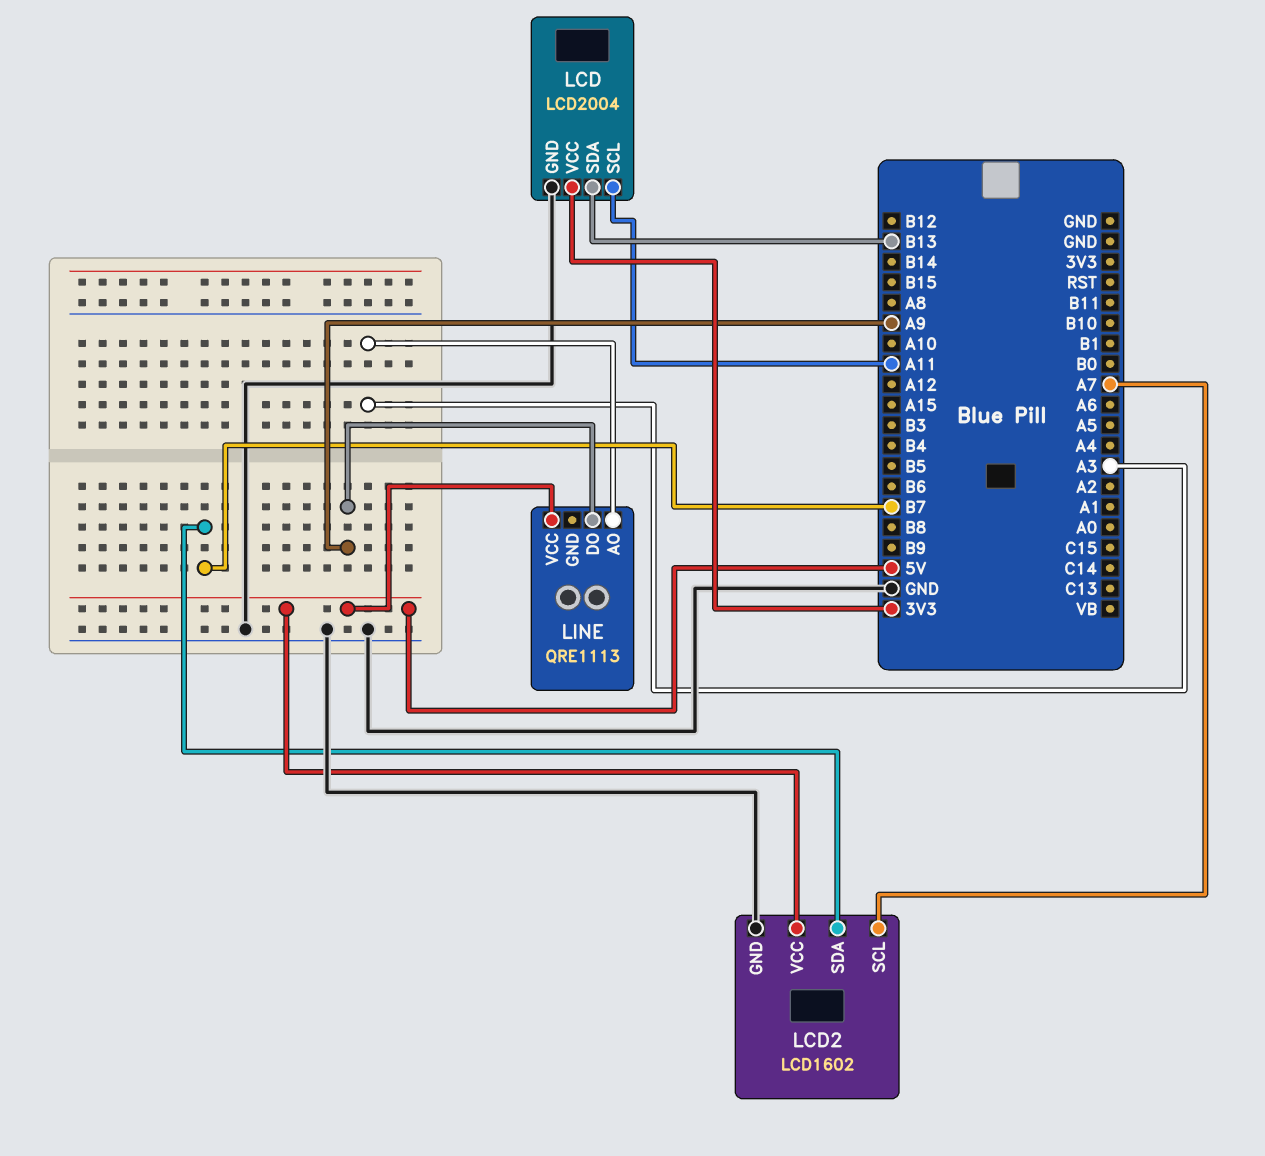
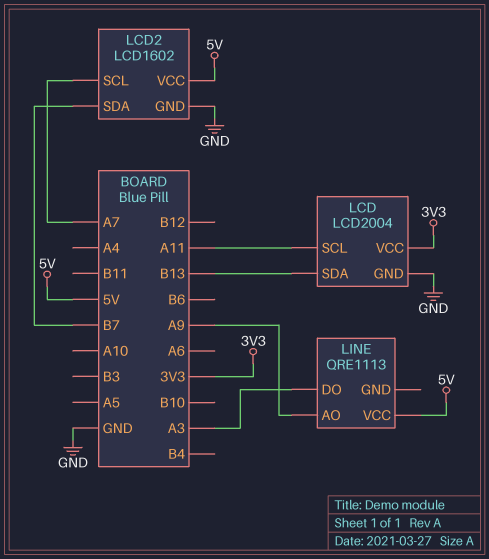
LINE pin AO: A3 -> A9
LINE pin DO: A9 -> A3

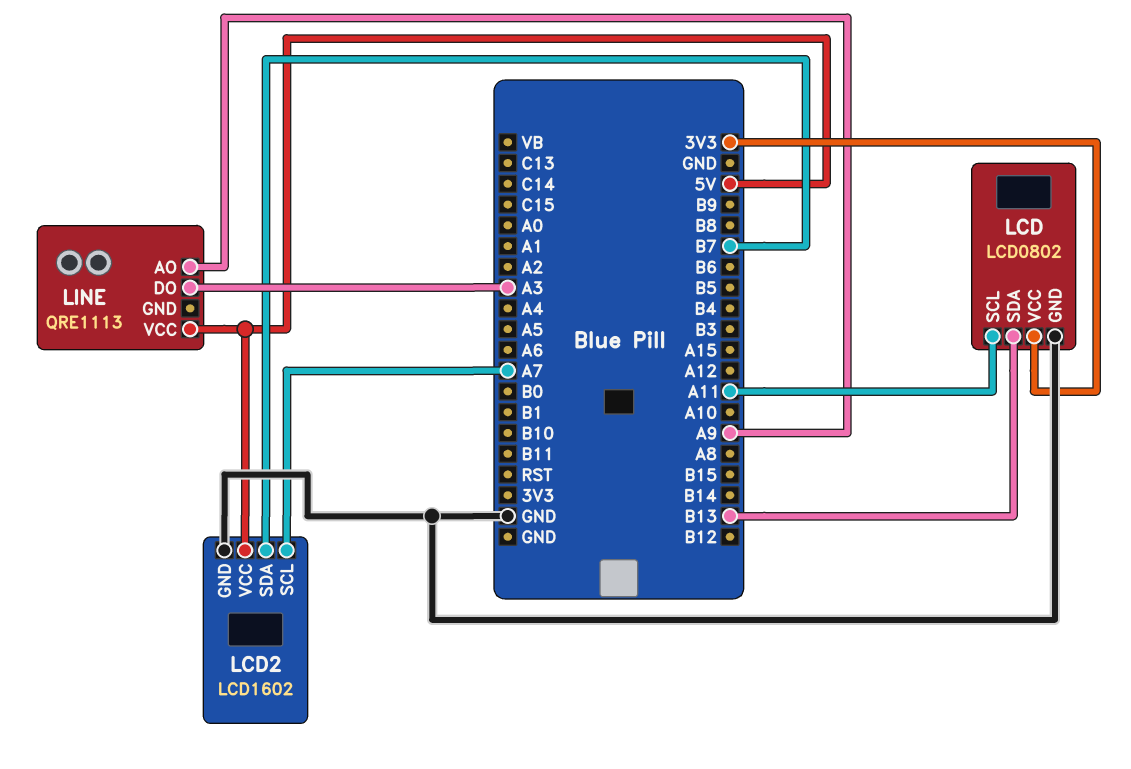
LCD: LCD2004 -> LCD0802

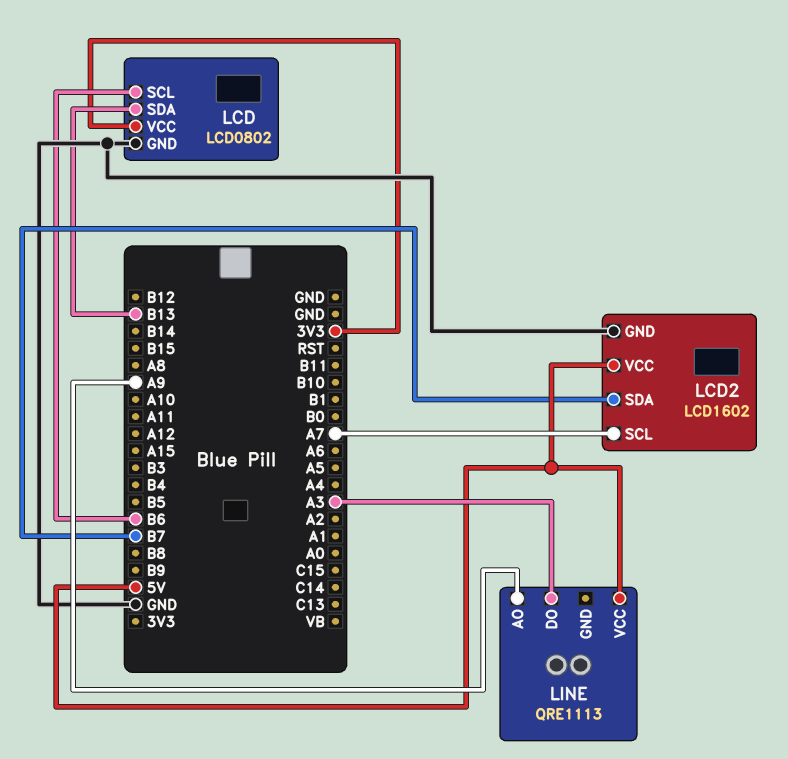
LCD pin SCL: A11 -> B6

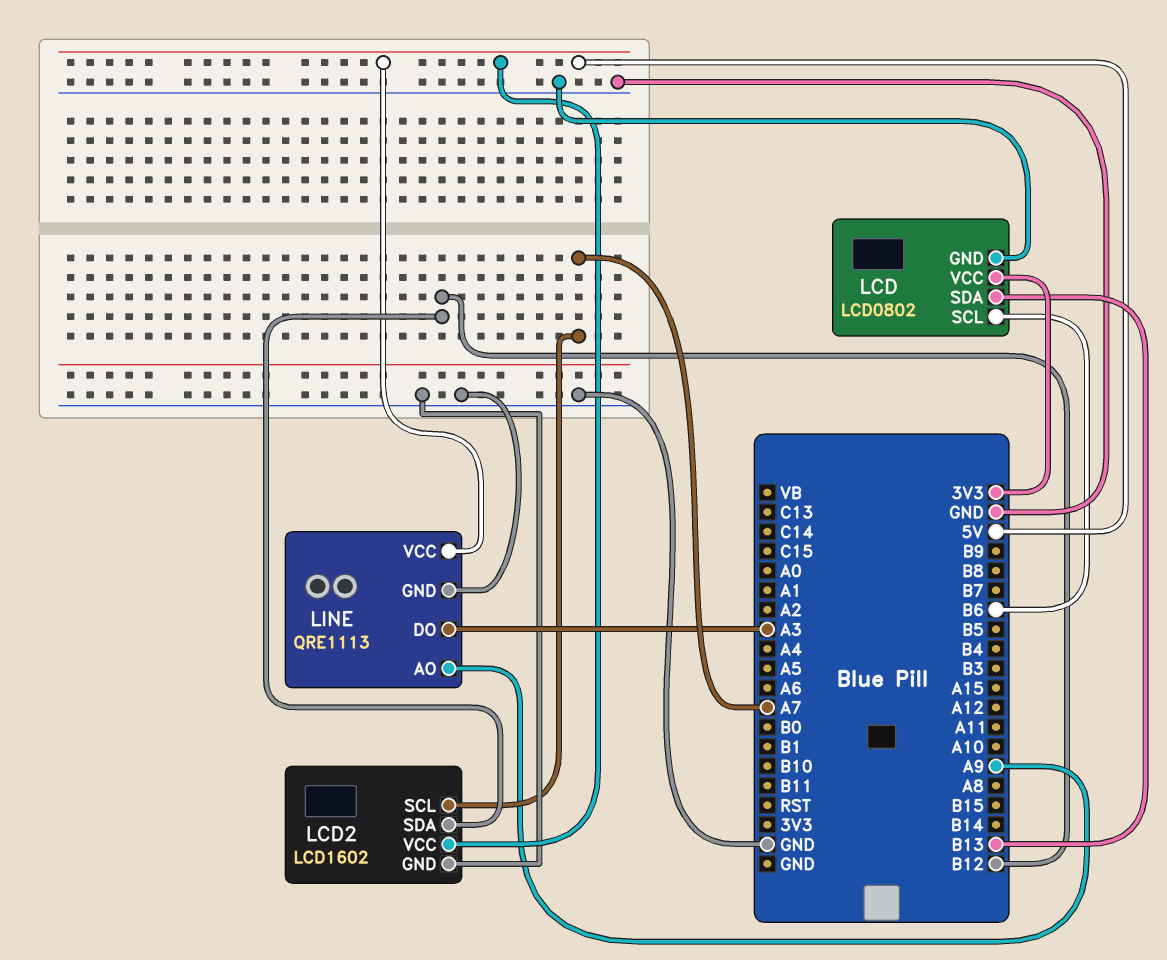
LCD2 pin SDA: B7 -> B12
LINE pin GND: none -> GND

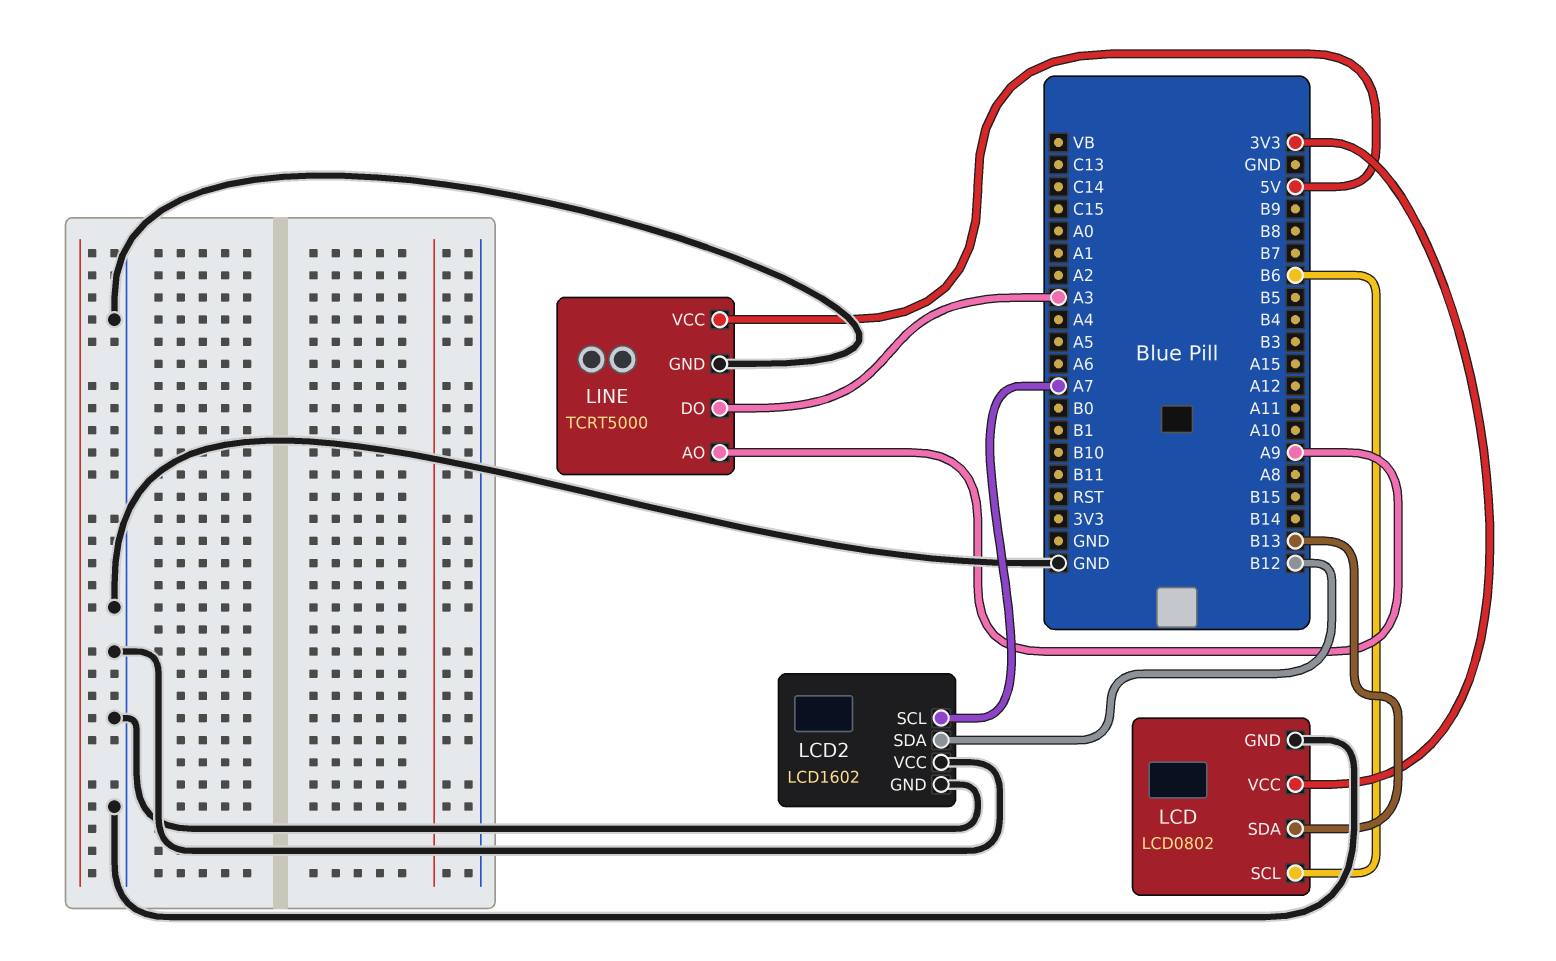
LCD2 pin VCC: 5V -> GND
LINE: QRE1113 -> TCRT5000

